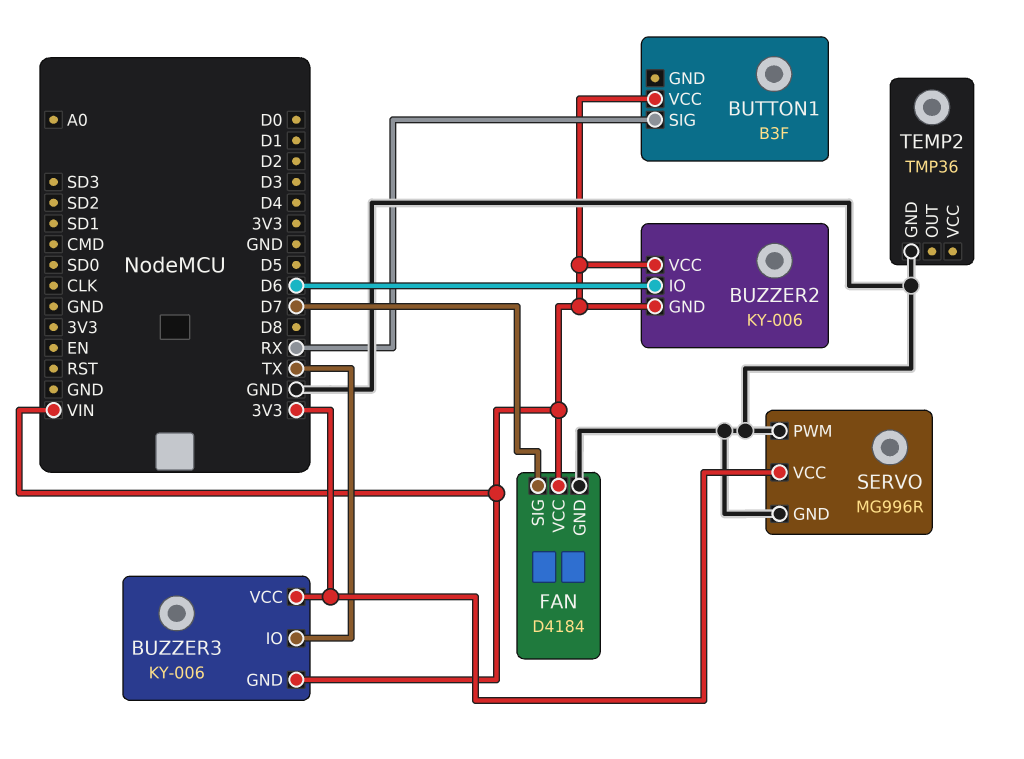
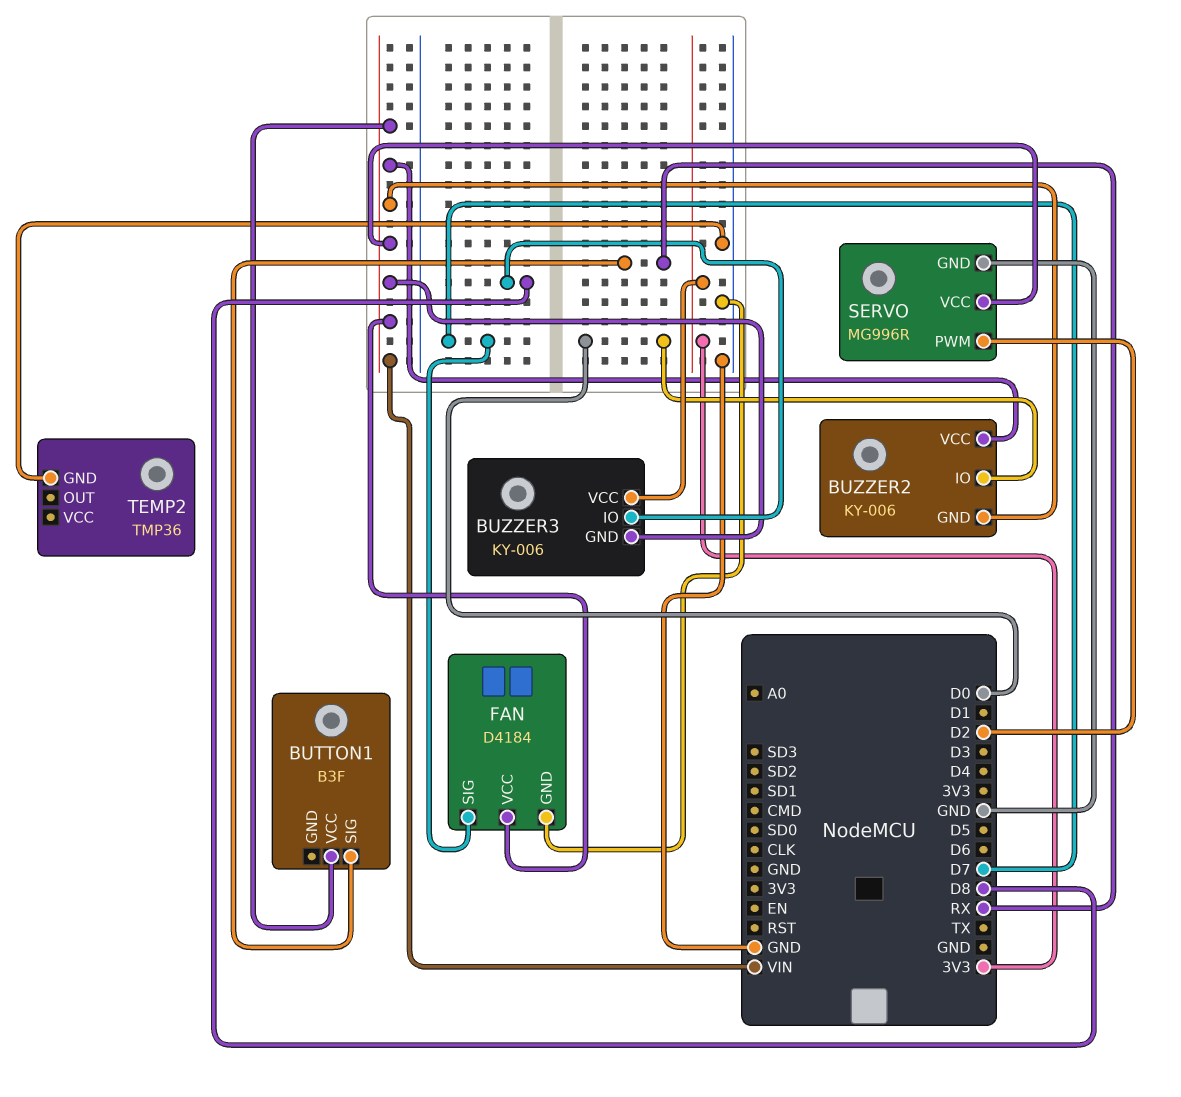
BUZZER2 pin IO: D6 -> D0
BUZZER3 pin IO: TX -> D8
SERVO pin PWM: GND -> D2
SERVO pin VCC: 3V3 -> VIN

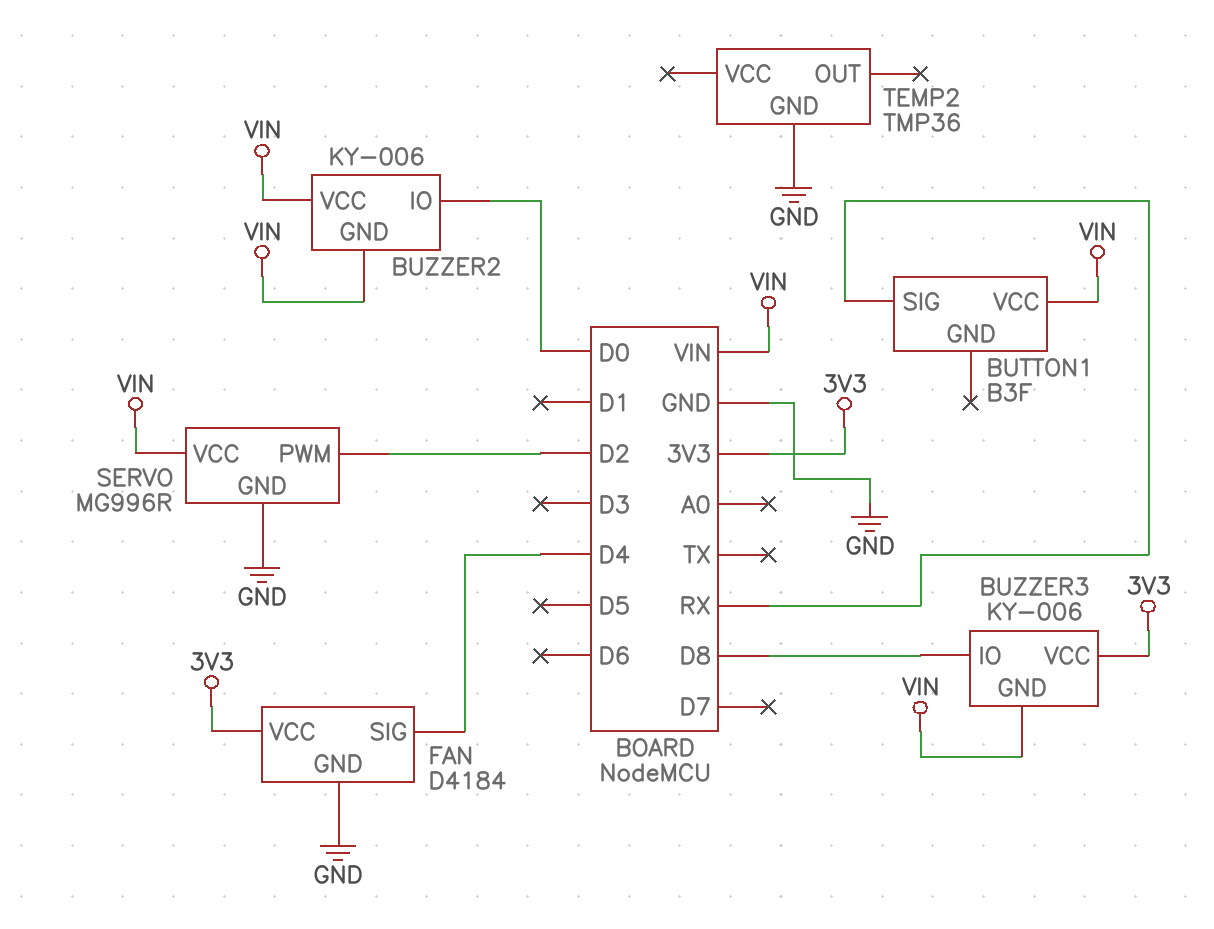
FAN pin SIG: D7 -> D4
FAN pin VCC: VIN -> 3V3

